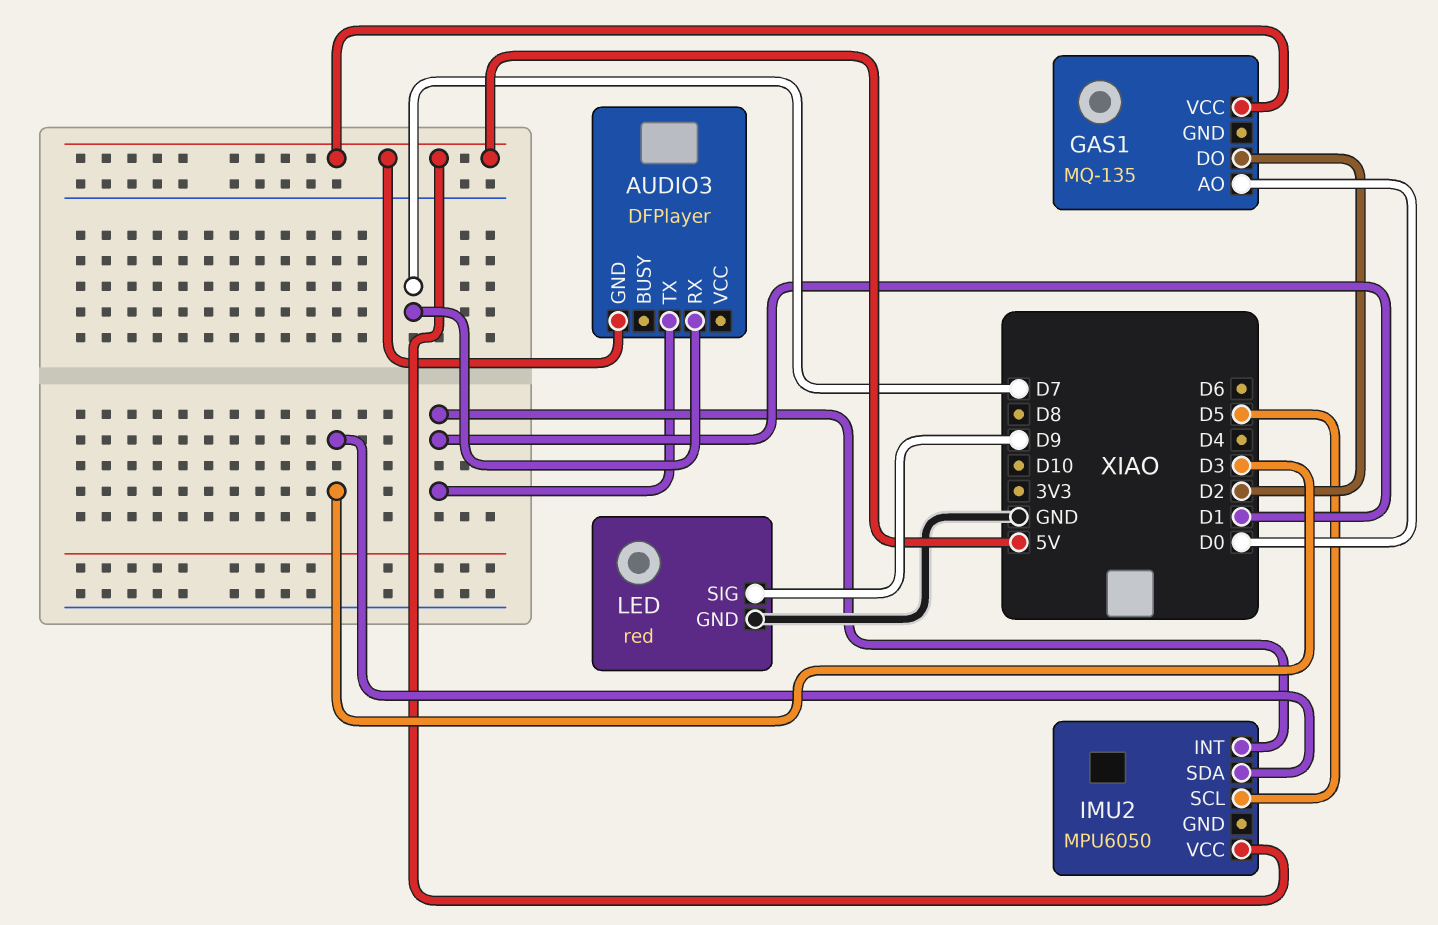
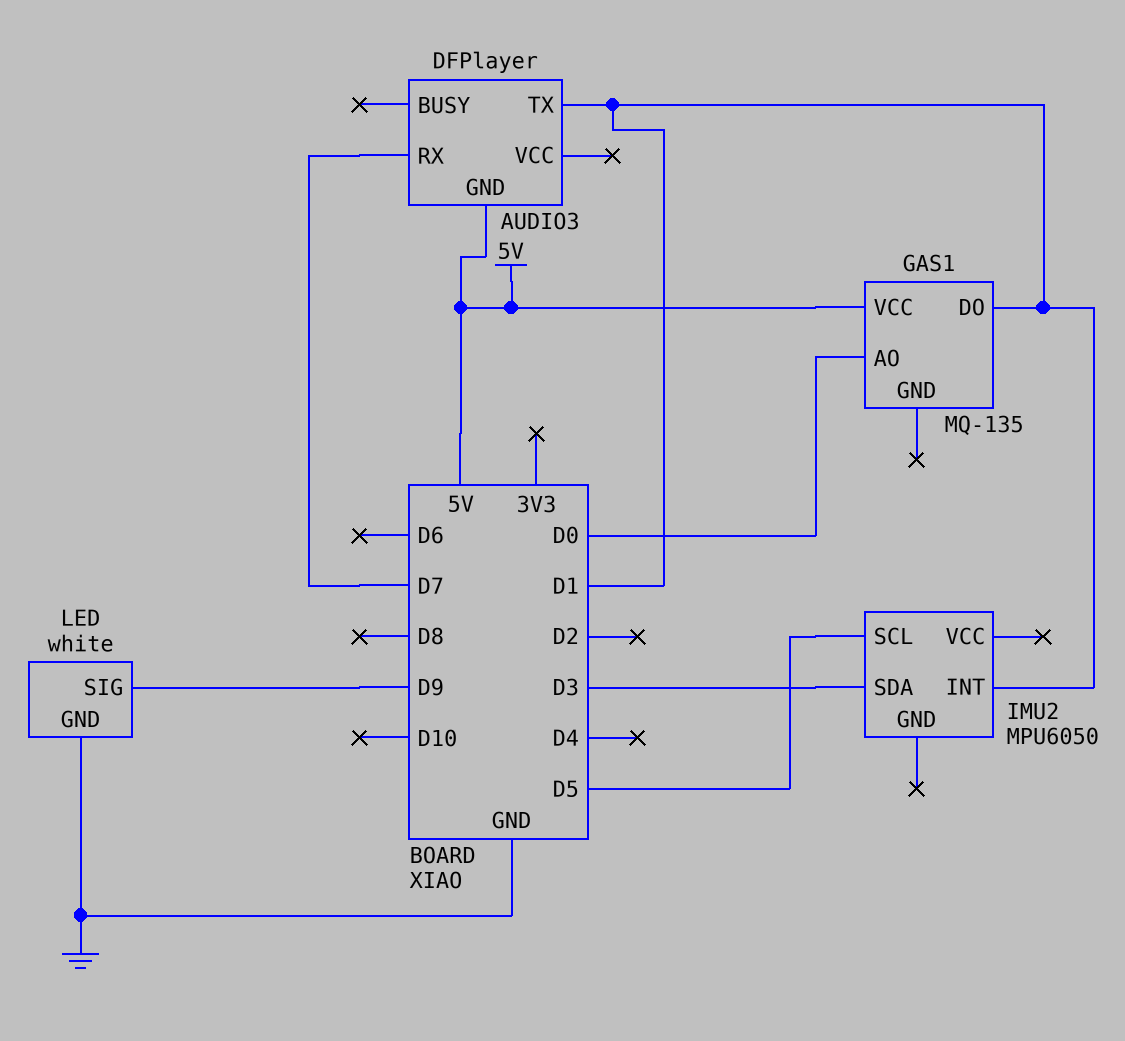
GAS1 pin DO: D2 -> D1
IMU2 pin VCC: 5V -> none
LED: red -> white

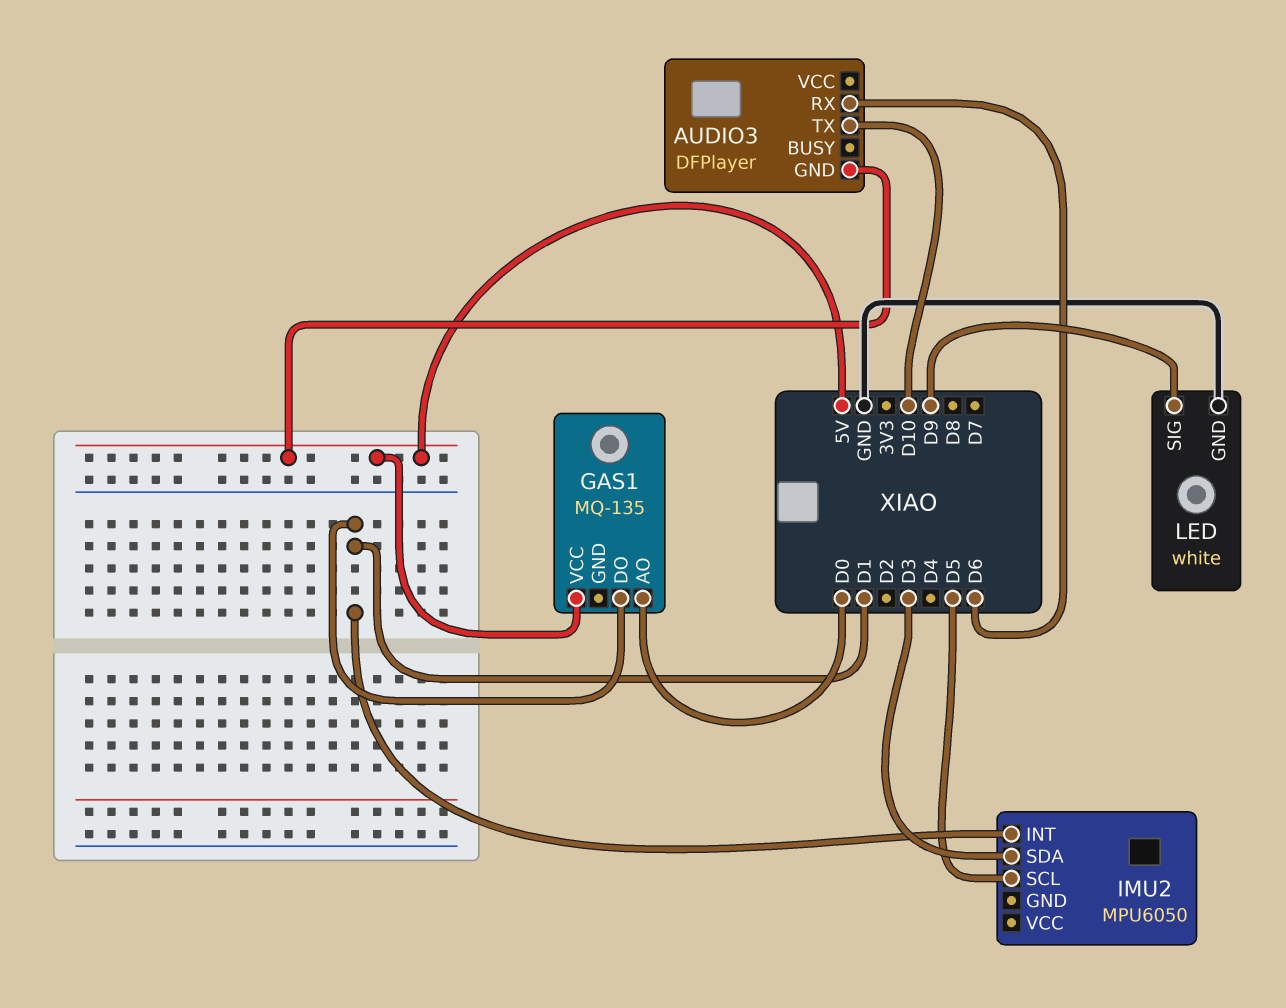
AUDIO3 pin RX: D7 -> D6
AUDIO3 pin TX: D1 -> D10

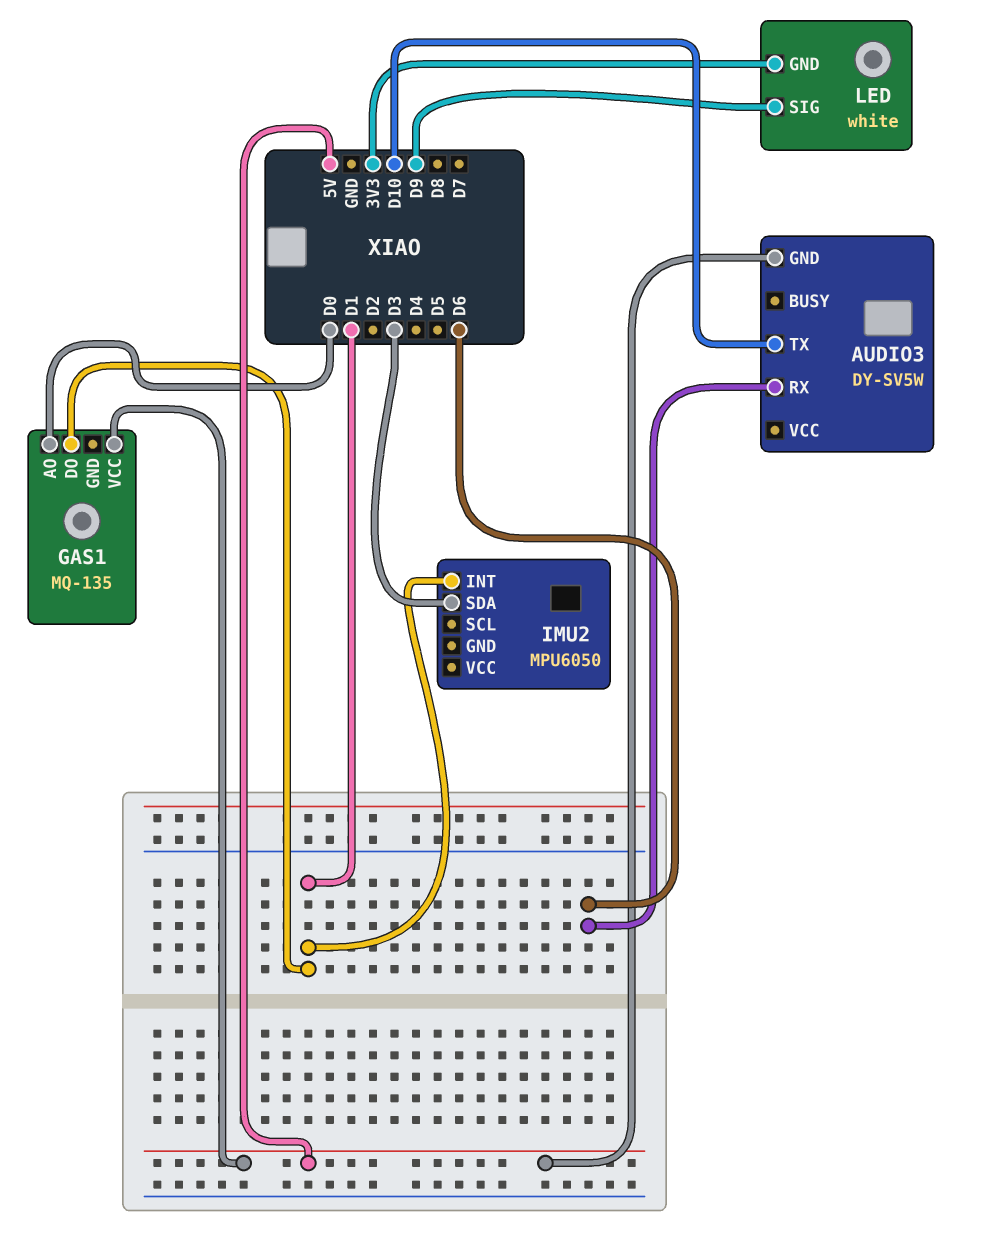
AUDIO3: DFPlayer -> DY-SV5W
IMU2 pin SCL: D5 -> none
LED pin GND: GND -> 3V3

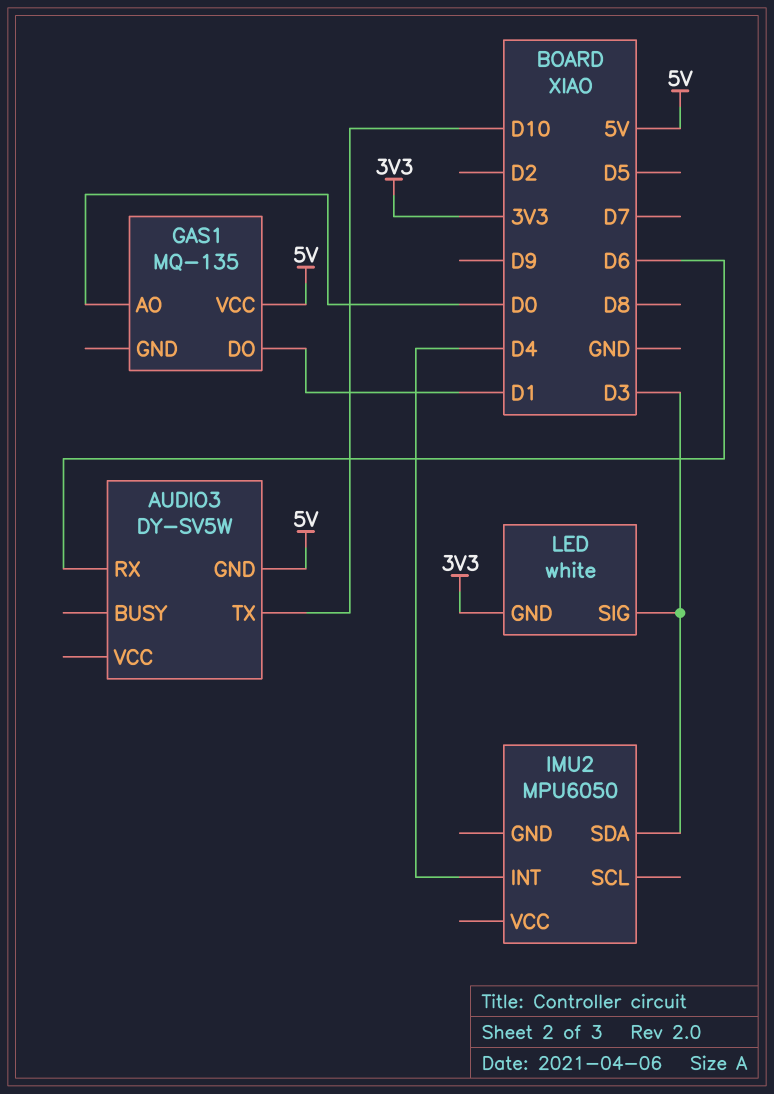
IMU2 pin INT: D1 -> D4
LED pin SIG: D9 -> D3

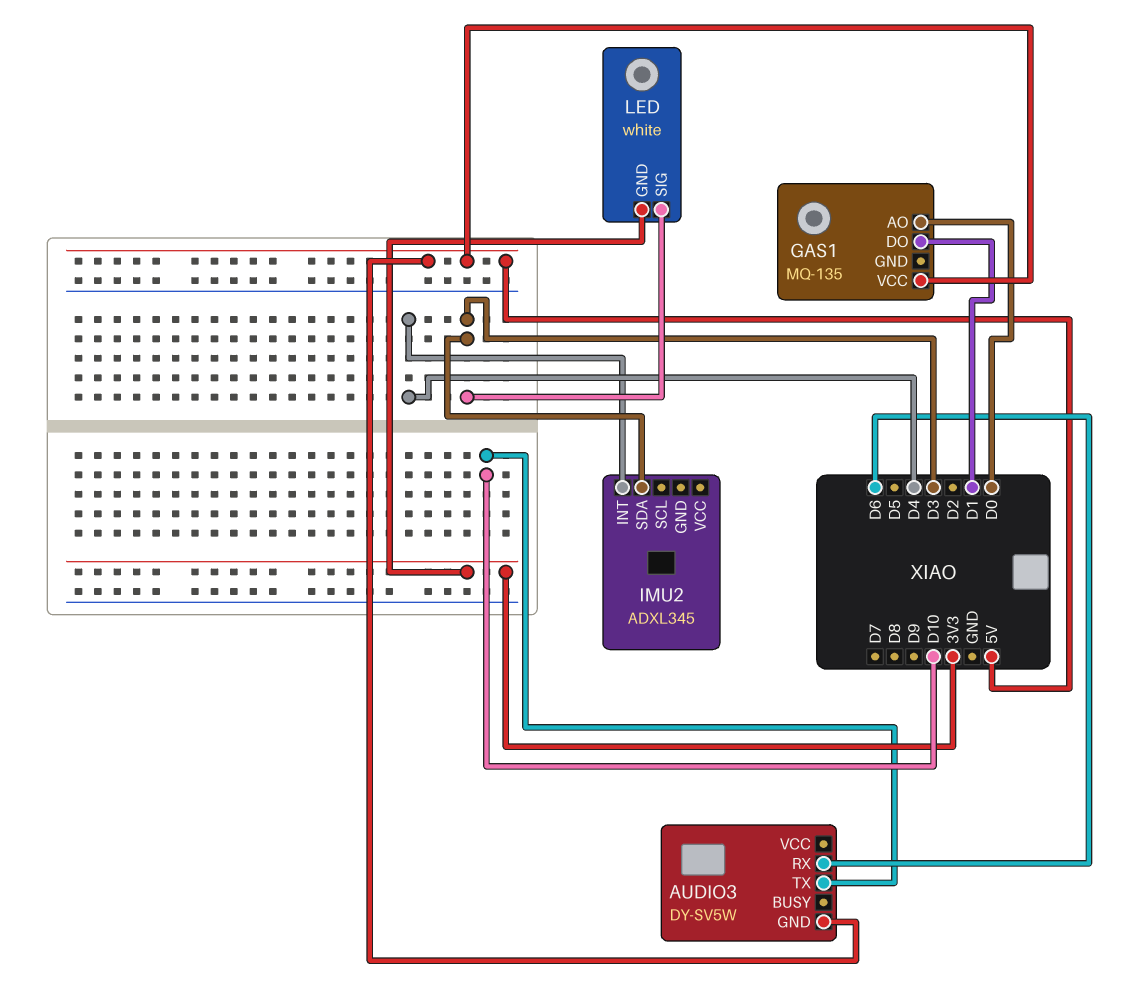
IMU2: MPU6050 -> ADXL345

